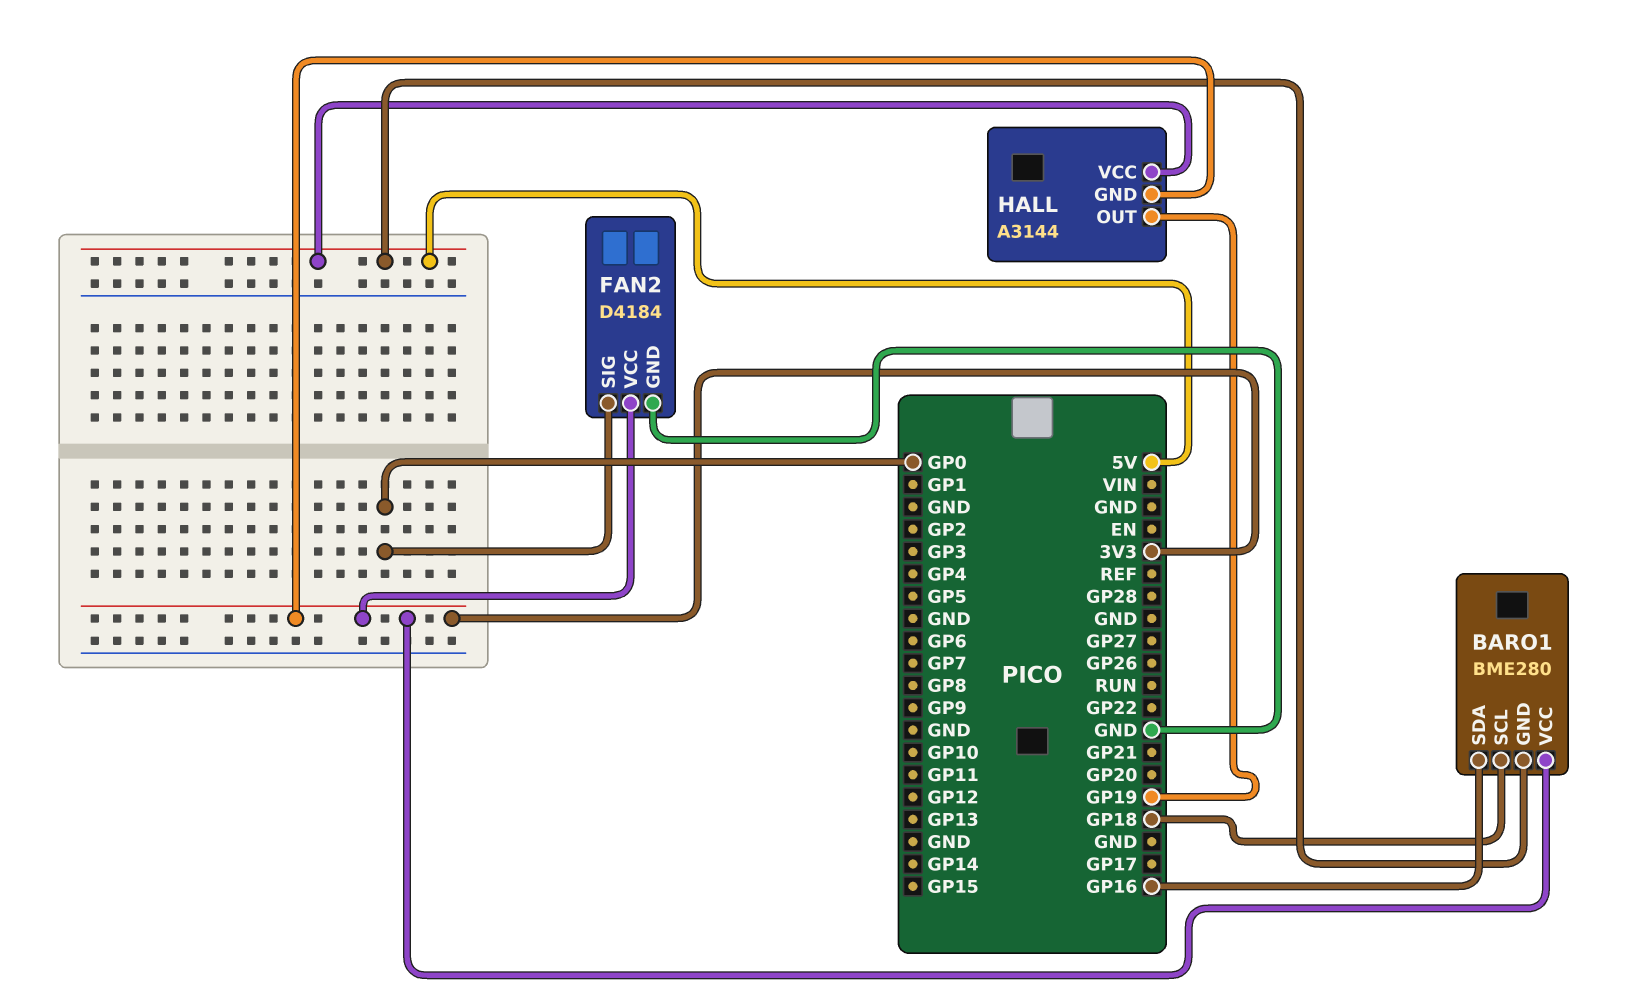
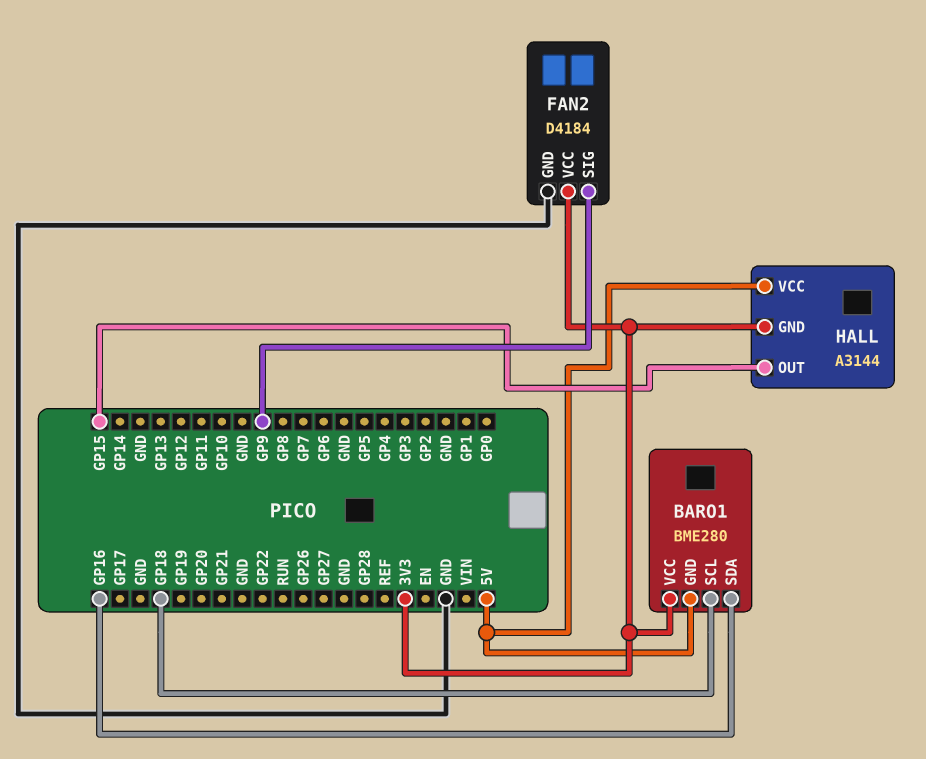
FAN2 pin SIG: GP0 -> GP9
HALL pin OUT: GP19 -> GP15

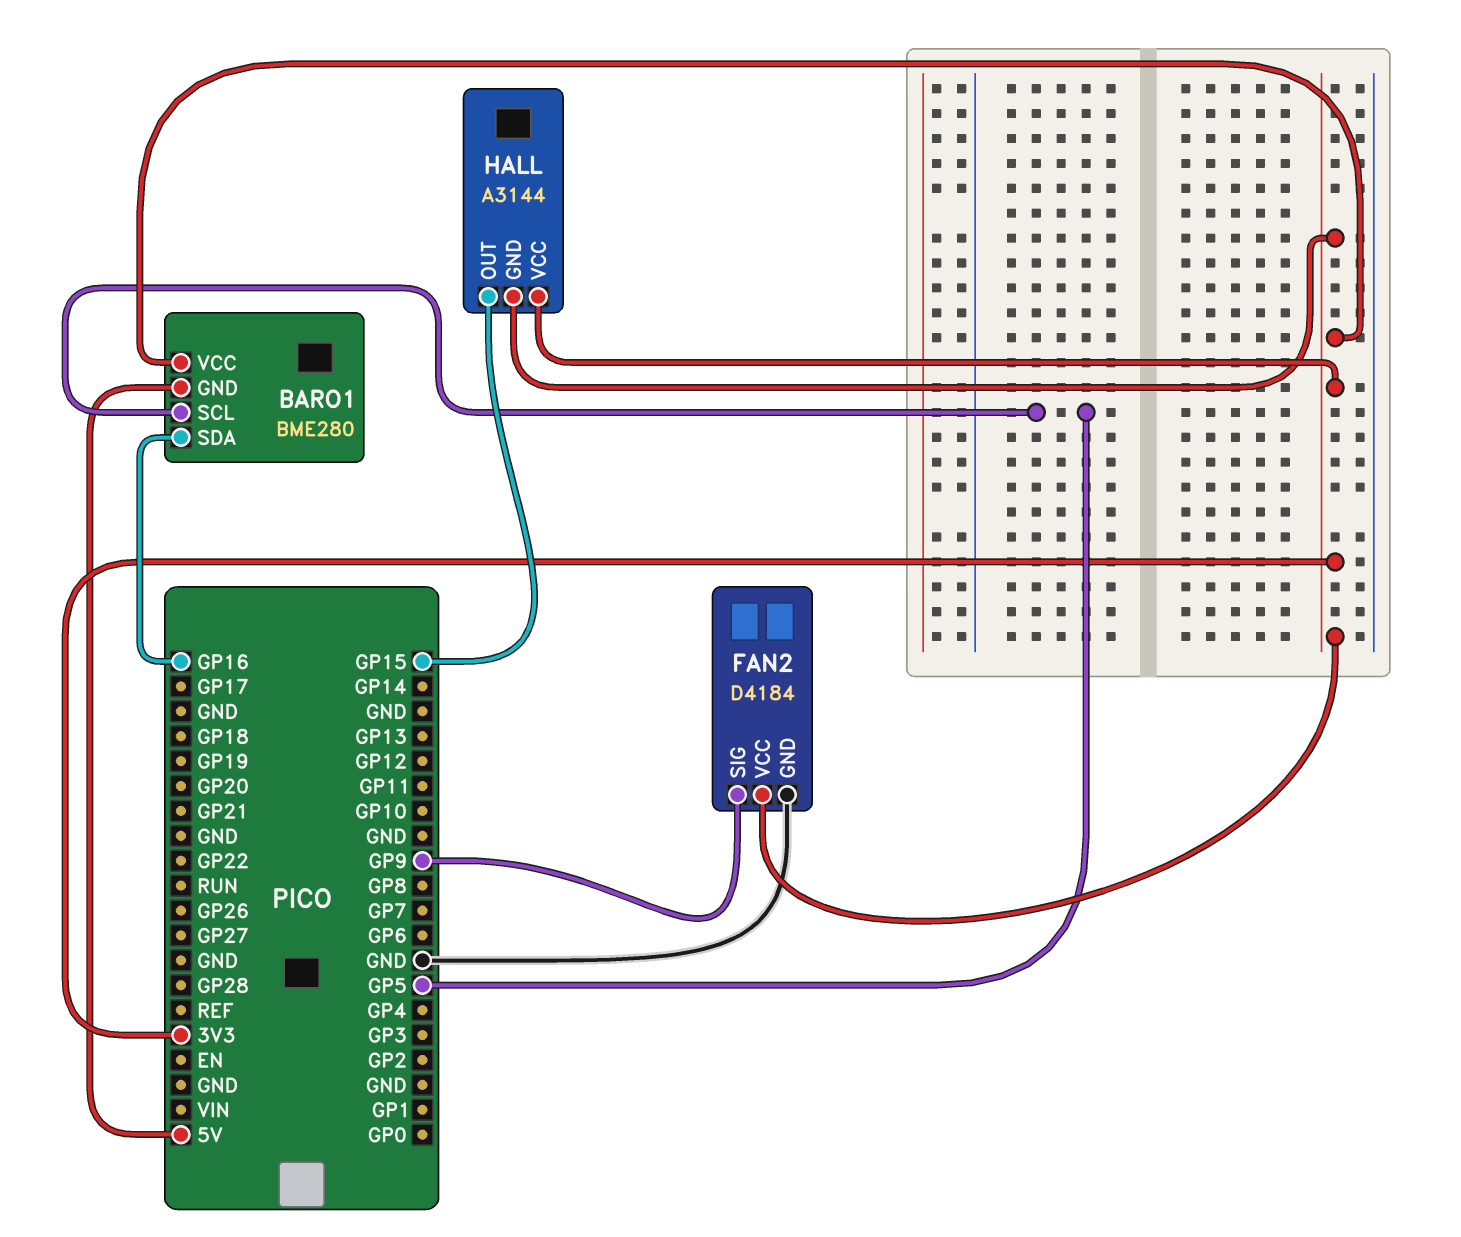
BARO1 pin SCL: GP18 -> GP5
HALL pin VCC: 5V -> 3V3

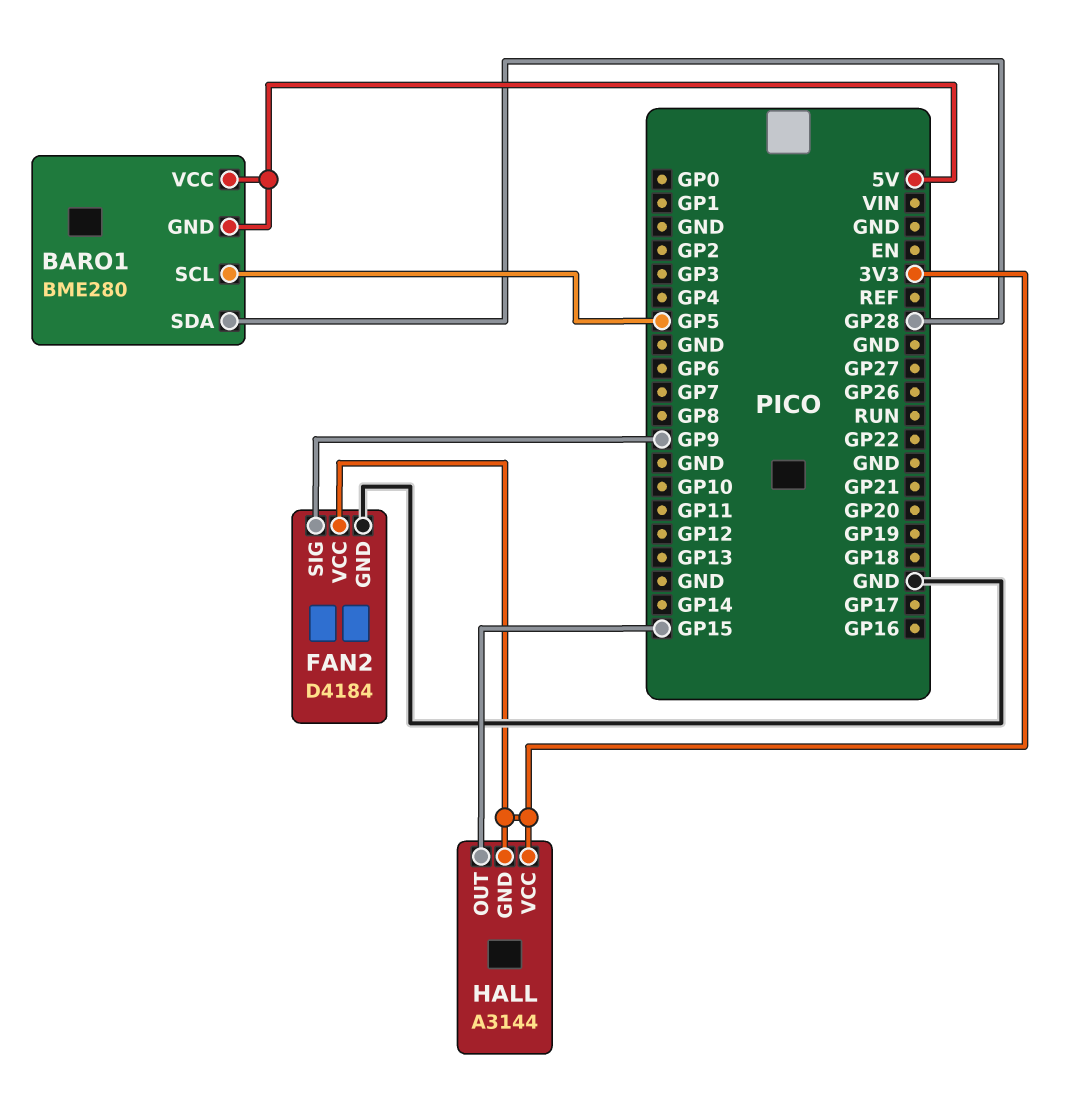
BARO1 pin SDA: GP16 -> GP28
BARO1 pin VCC: 3V3 -> 5V

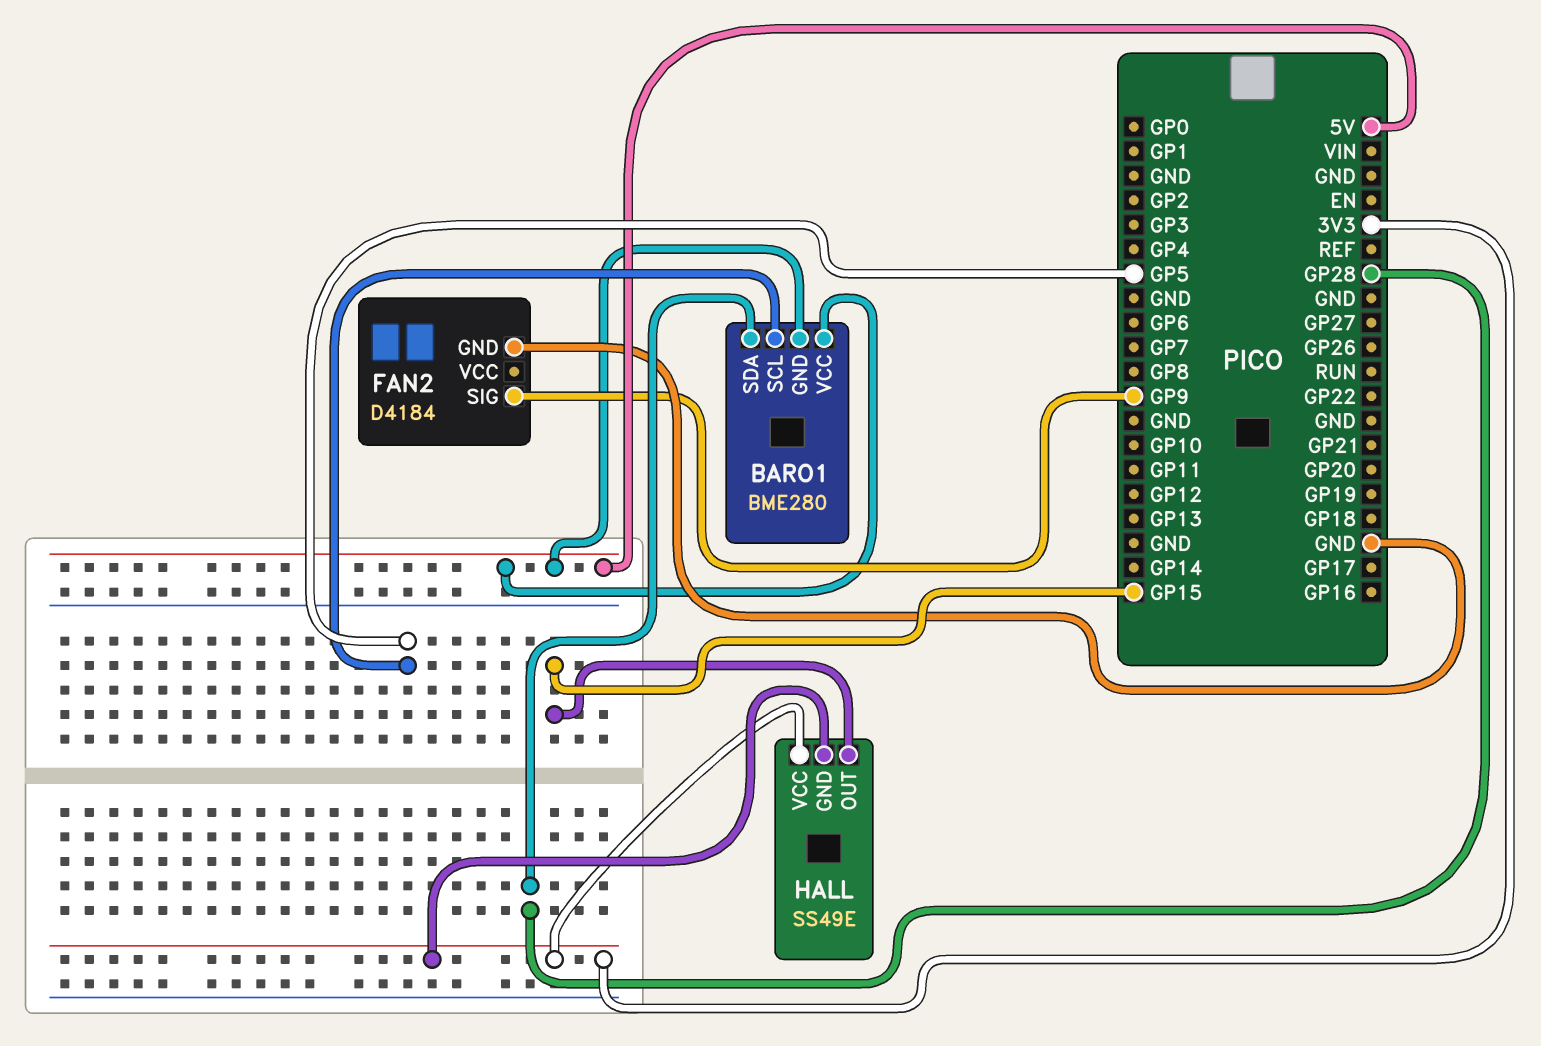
FAN2 pin VCC: 3V3 -> none
HALL: A3144 -> SS49E

